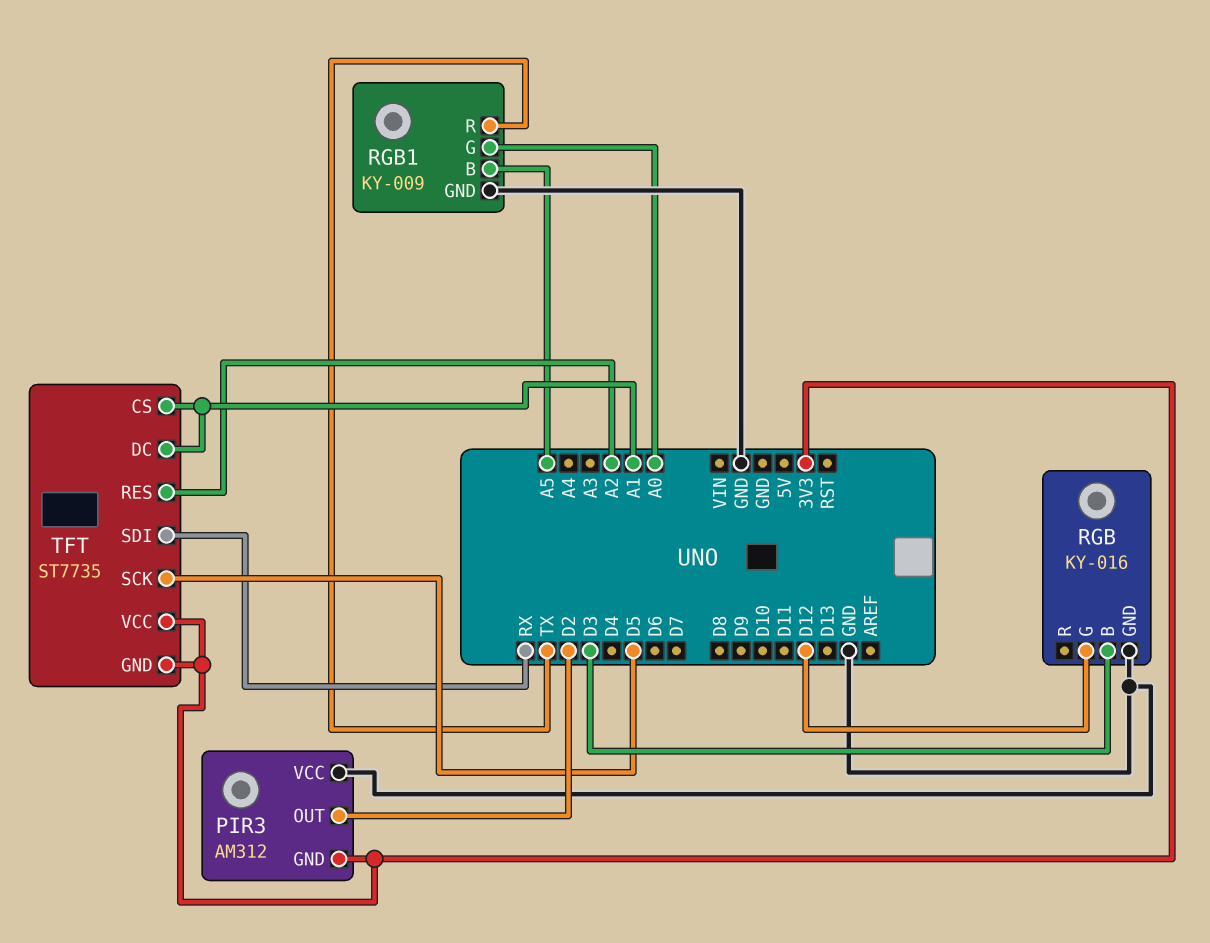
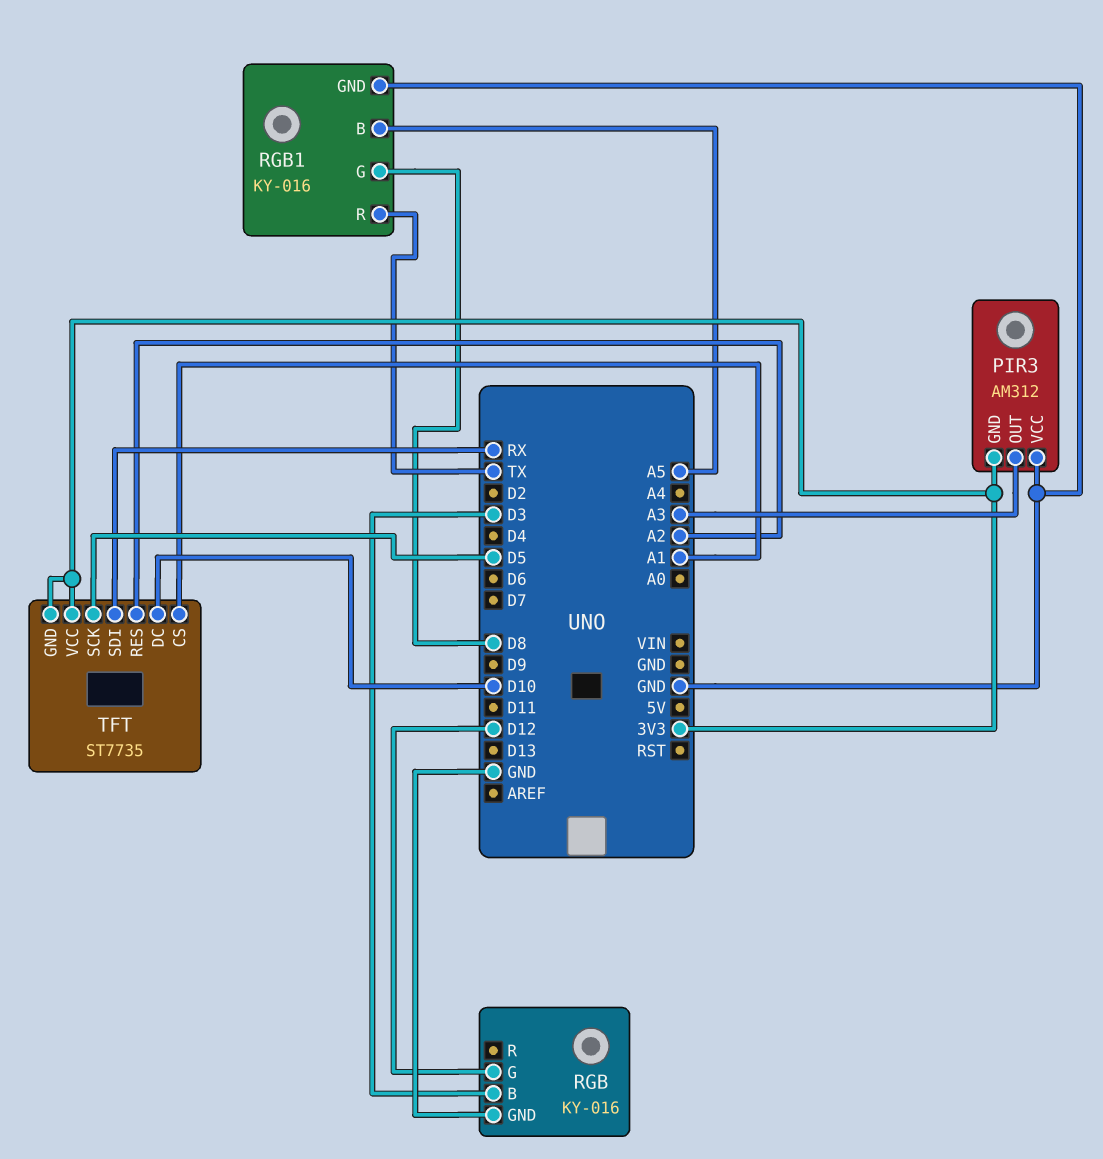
PIR3 pin OUT: D2 -> A3
RGB1: KY-009 -> KY-016
RGB1 pin G: A0 -> D8
TFT pin DC: A1 -> D10

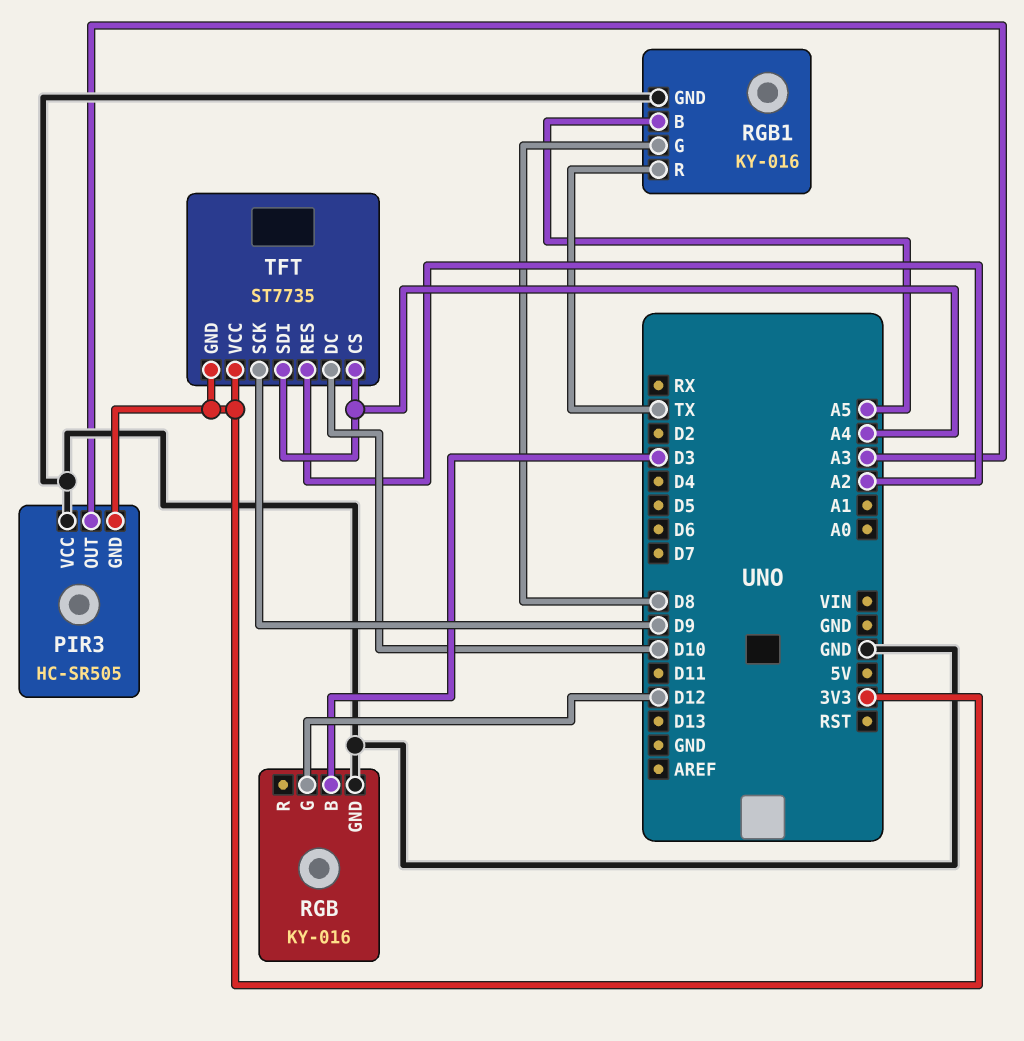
PIR3: AM312 -> HC-SR505
TFT pin CS: A1 -> A4
TFT pin SCK: D5 -> D9
TFT pin SDI: RX -> A4

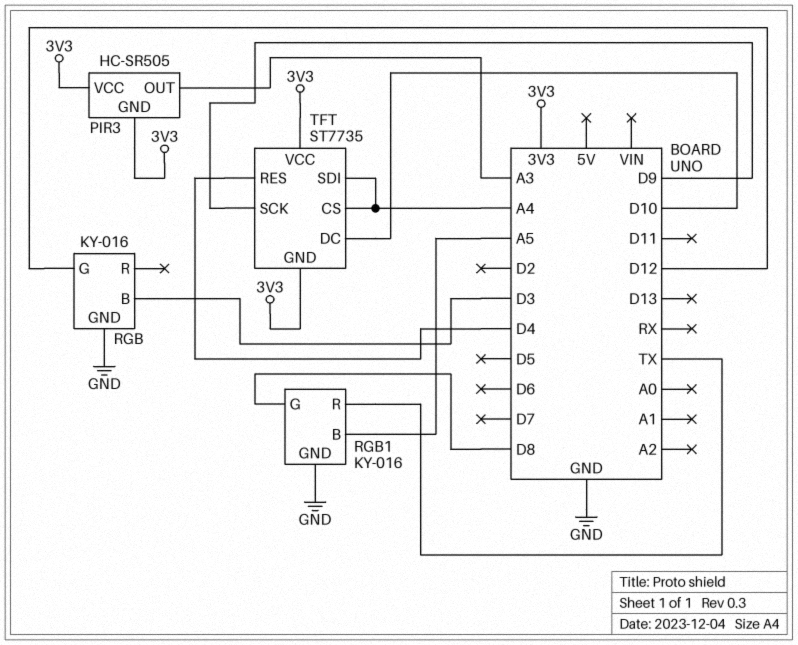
PIR3 pin VCC: GND -> 3V3
TFT pin RES: A2 -> D4

